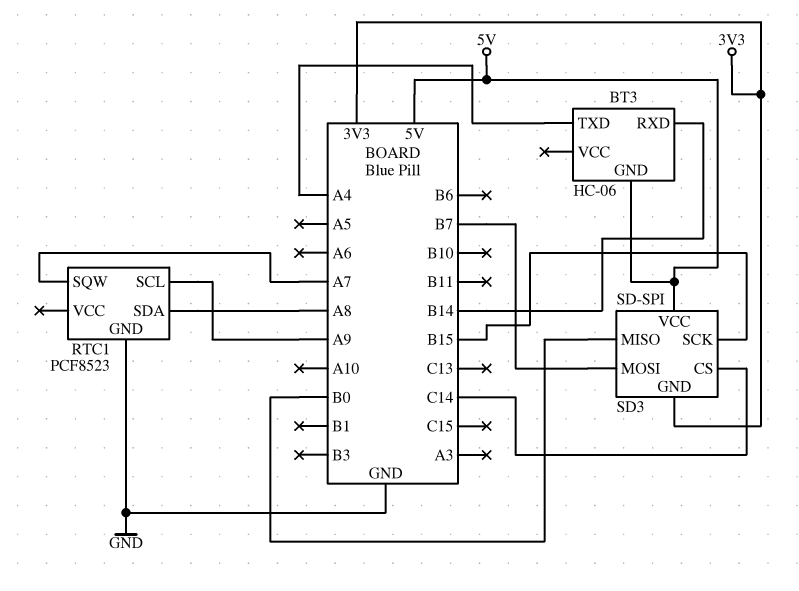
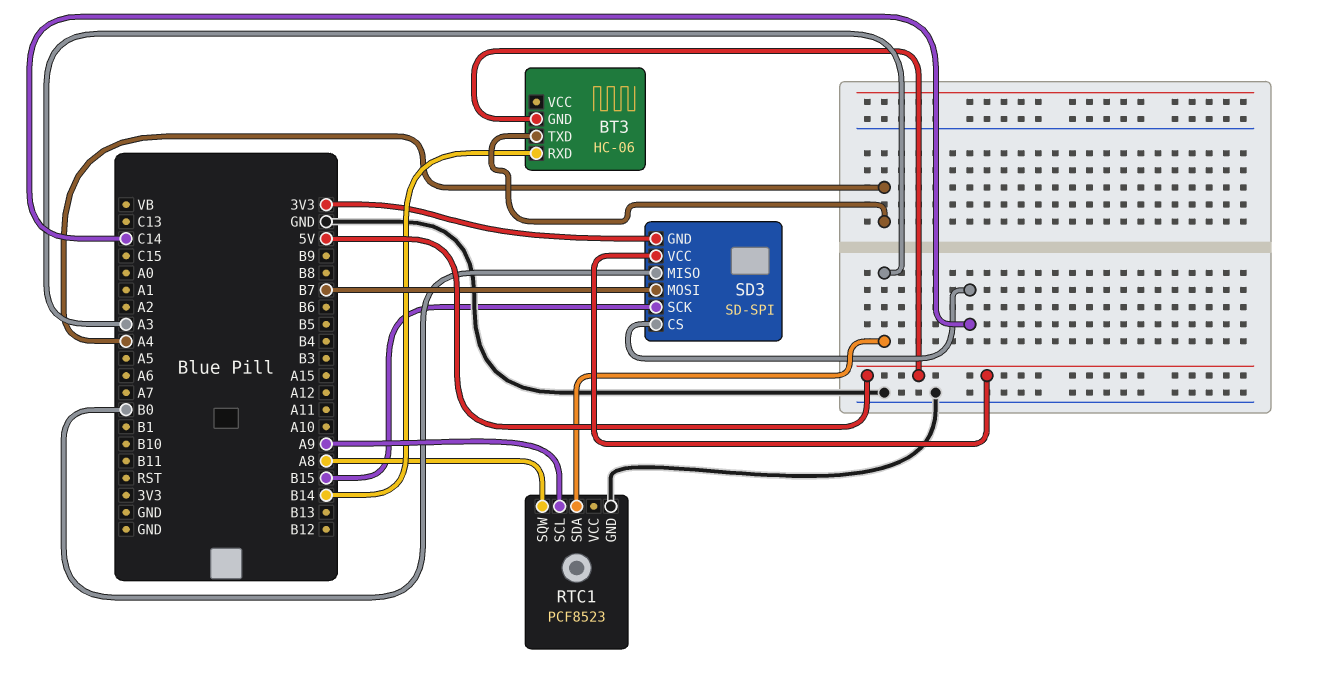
RTC1 pin SDA: A8 -> A3
RTC1 pin SQW: A7 -> A8

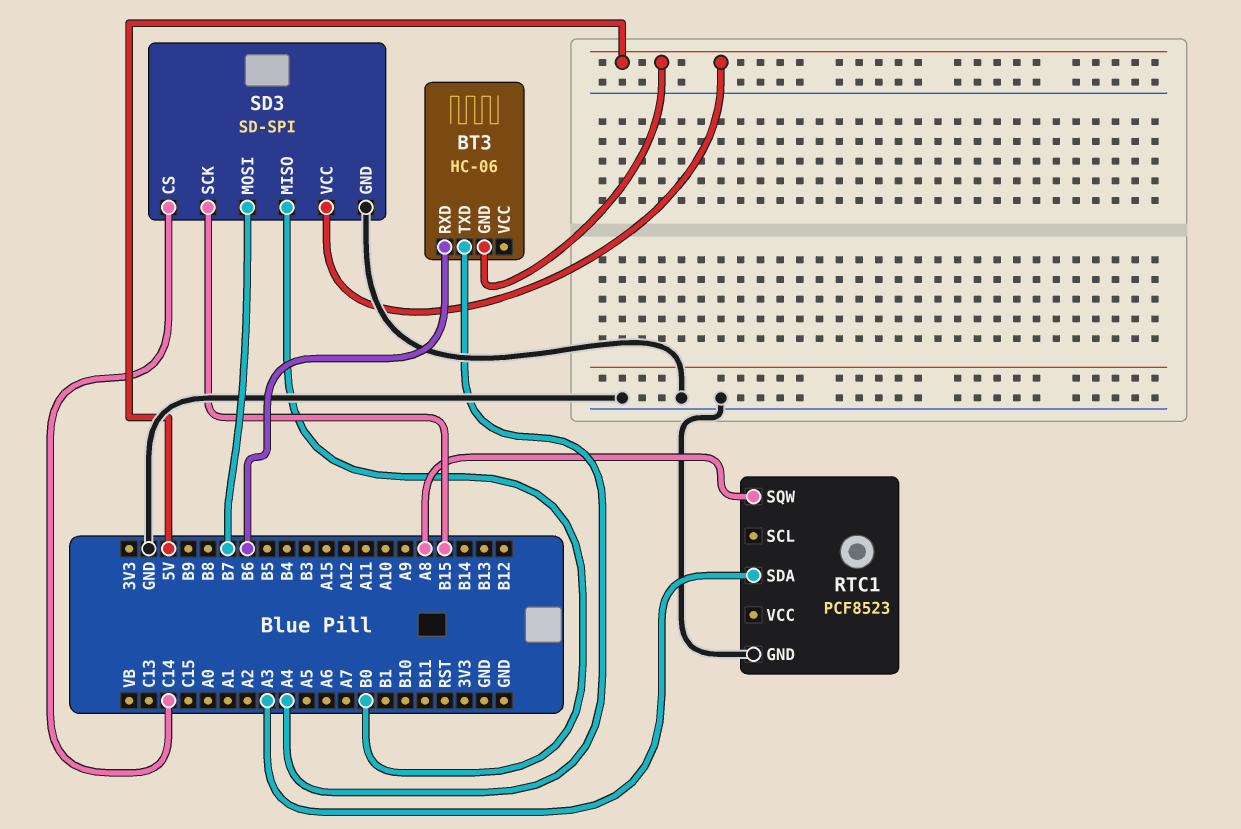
BT3 pin RXD: B14 -> B6
RTC1 pin SCL: A9 -> none
SD3 pin GND: 3V3 -> GND

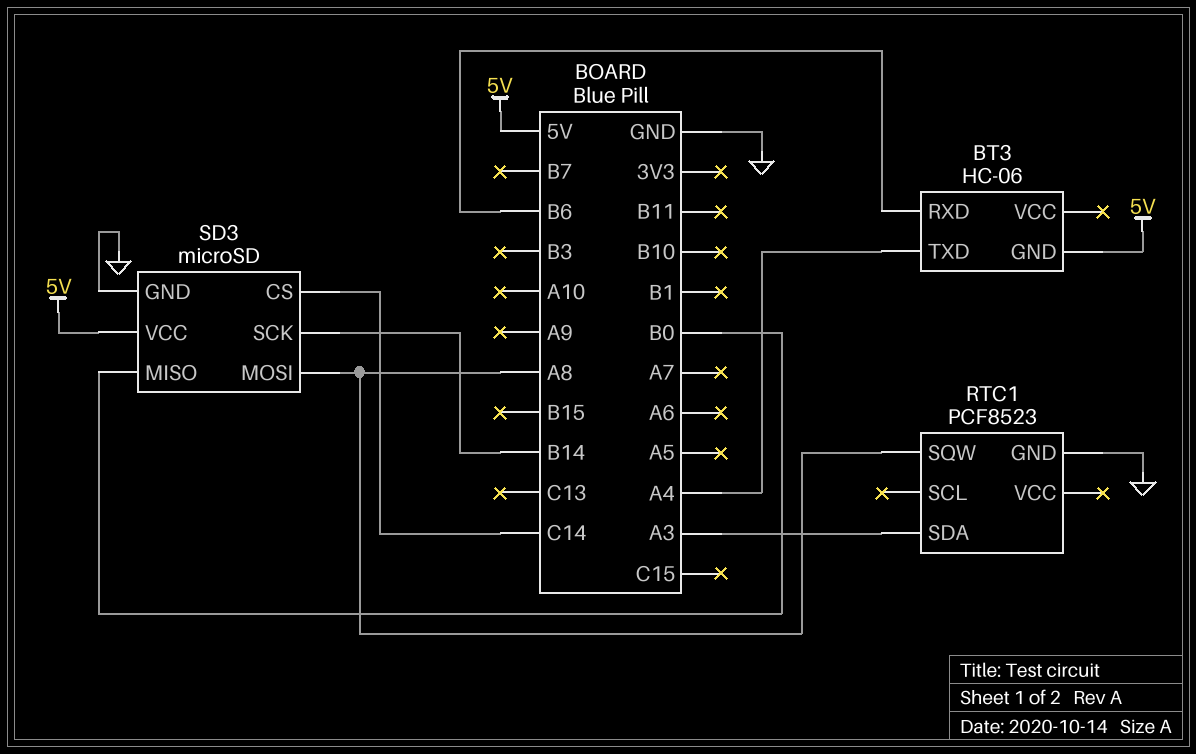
SD3: SD-SPI -> microSD
SD3 pin MOSI: B7 -> A8
SD3 pin SCK: B15 -> B14

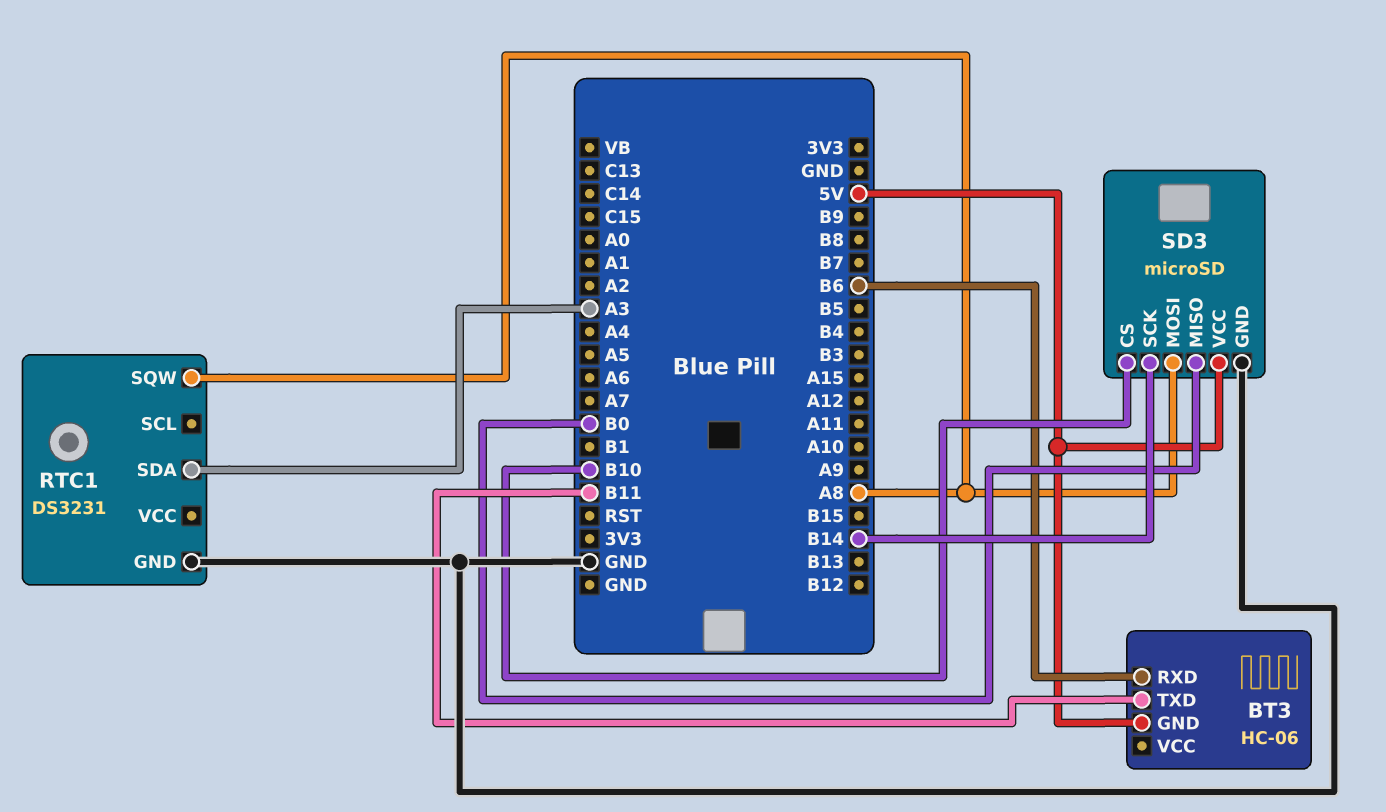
BT3 pin TXD: A4 -> B11
RTC1: PCF8523 -> DS3231
SD3 pin CS: C14 -> B10

